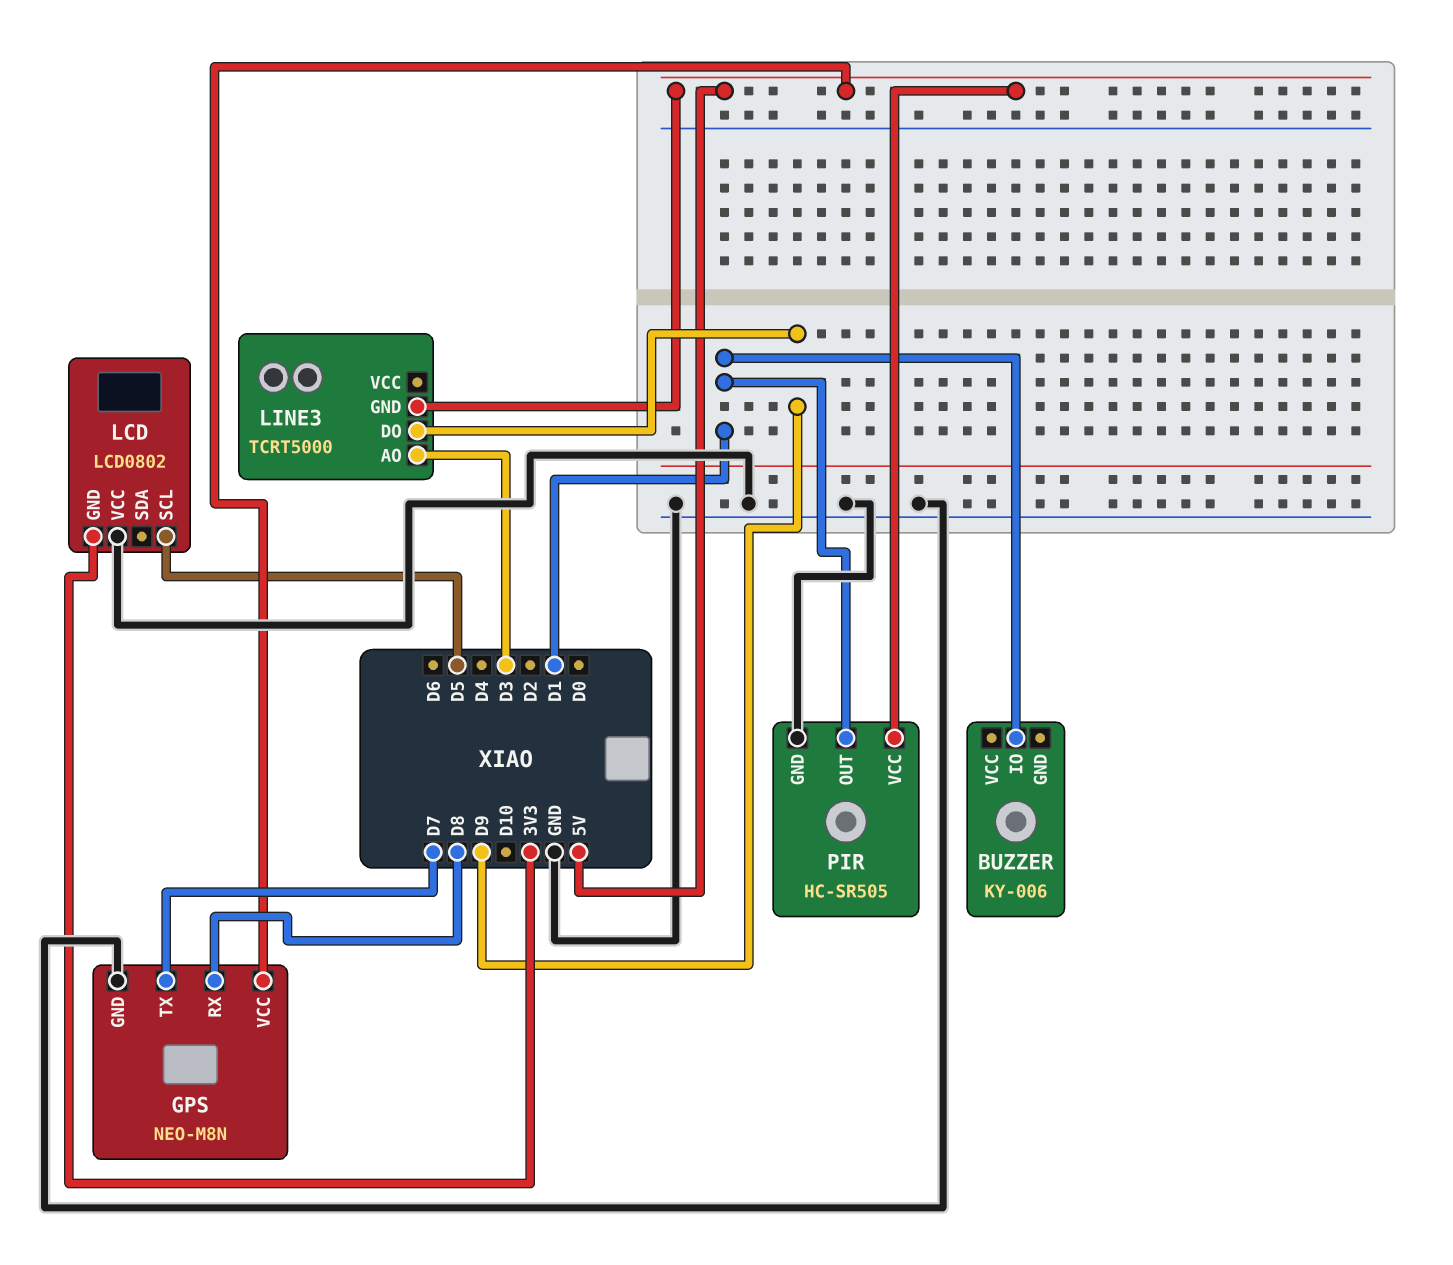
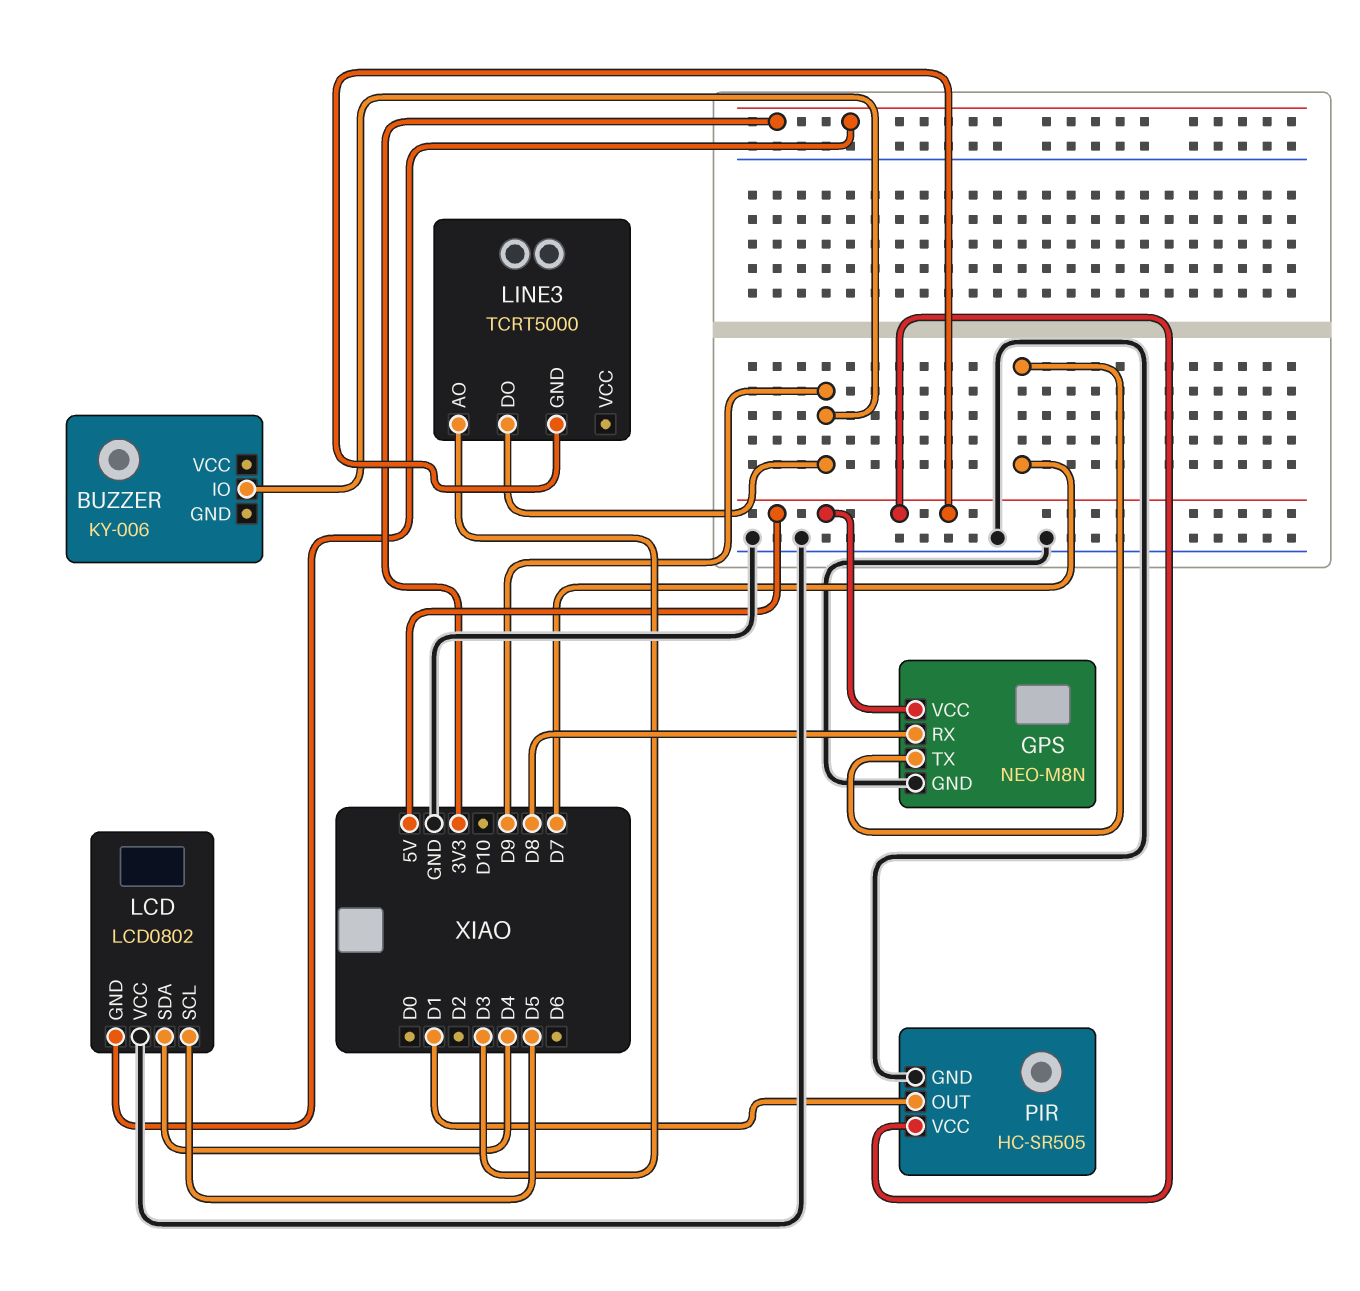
BUZZER pin IO: D1 -> D9
LCD pin SDA: none -> D4

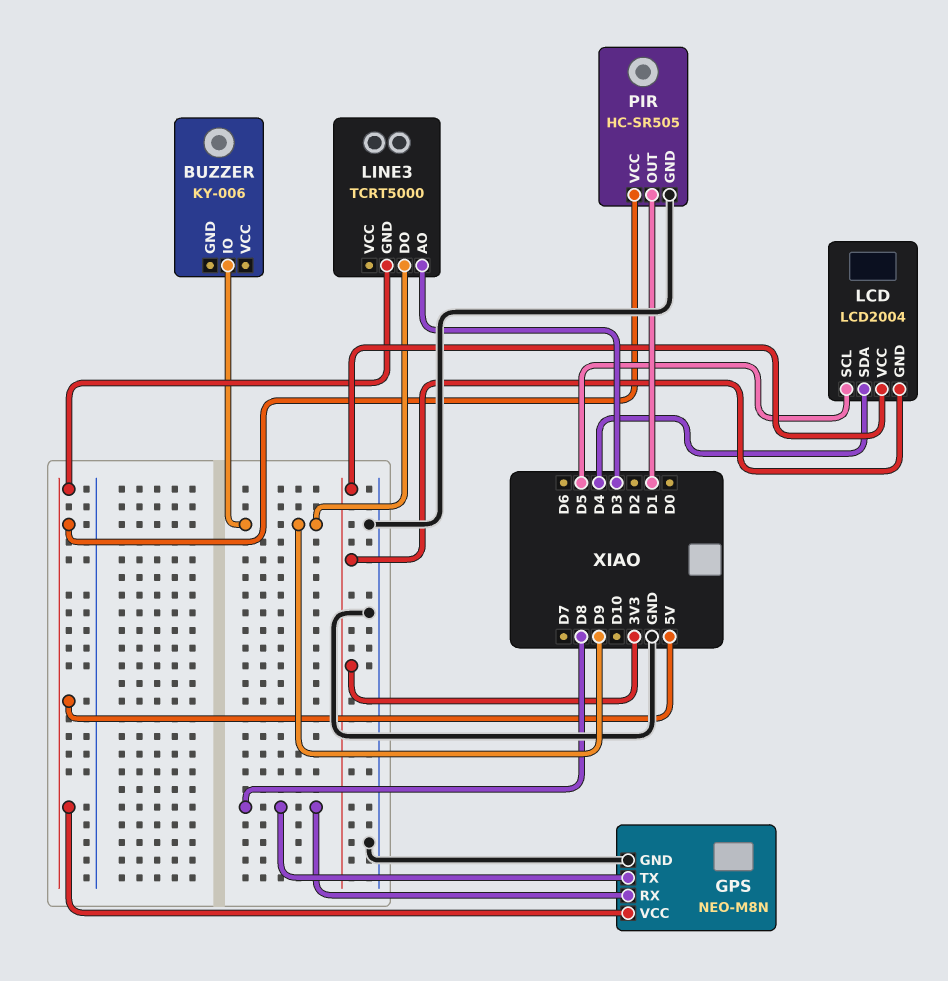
GPS pin TX: D7 -> D8
LCD: LCD0802 -> LCD2004
LCD pin VCC: GND -> 3V3

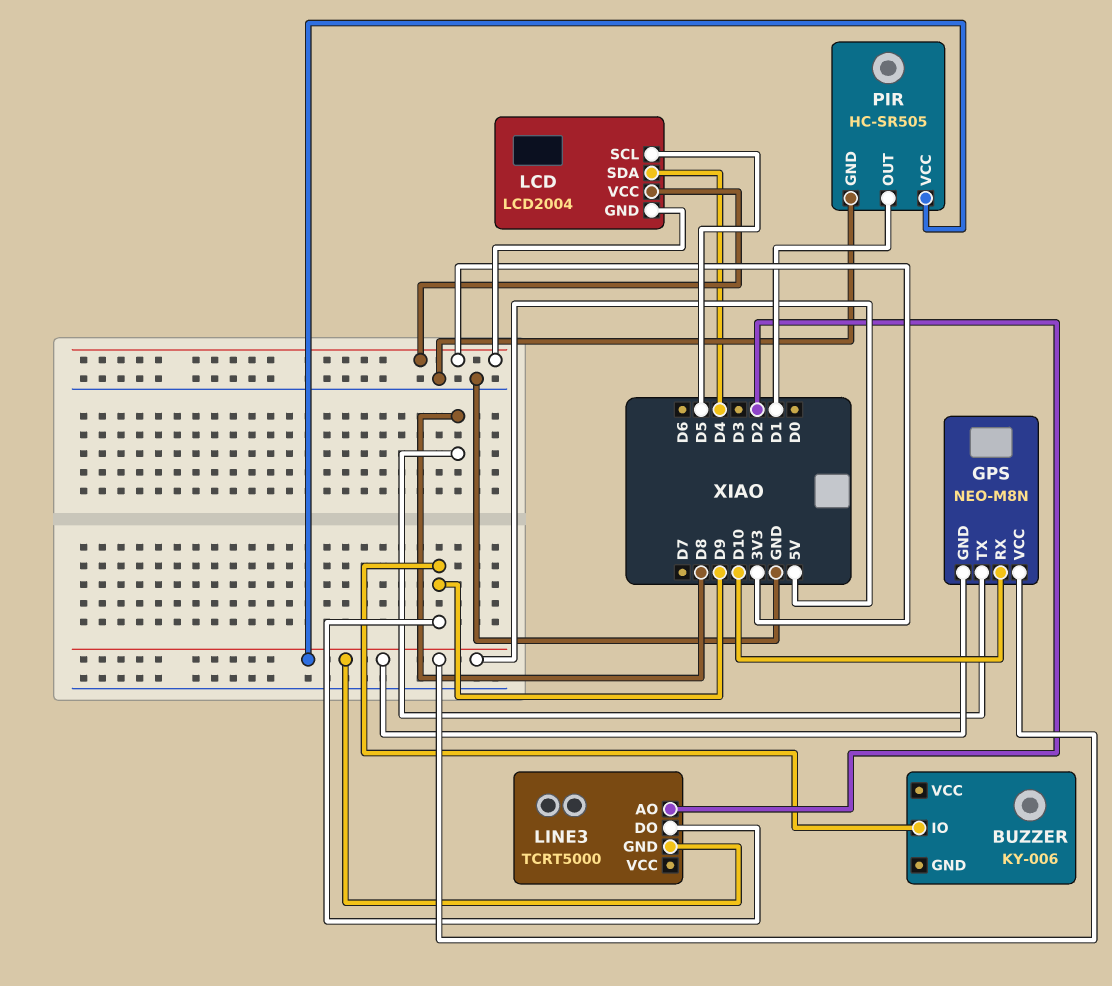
GPS pin GND: GND -> 5V
GPS pin RX: D8 -> D10
LINE3 pin AO: D3 -> D2

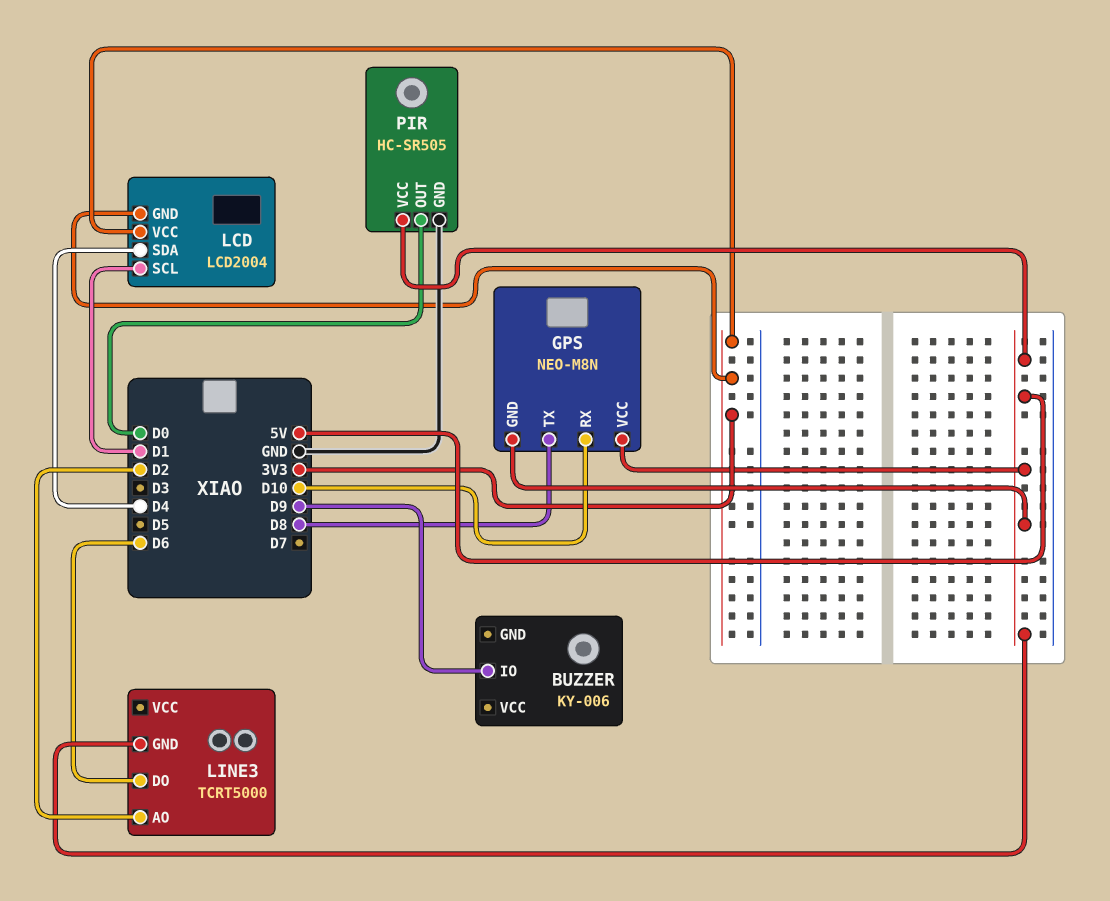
LCD pin SCL: D5 -> D1
LINE3 pin DO: D9 -> D6
PIR pin OUT: D1 -> D0

